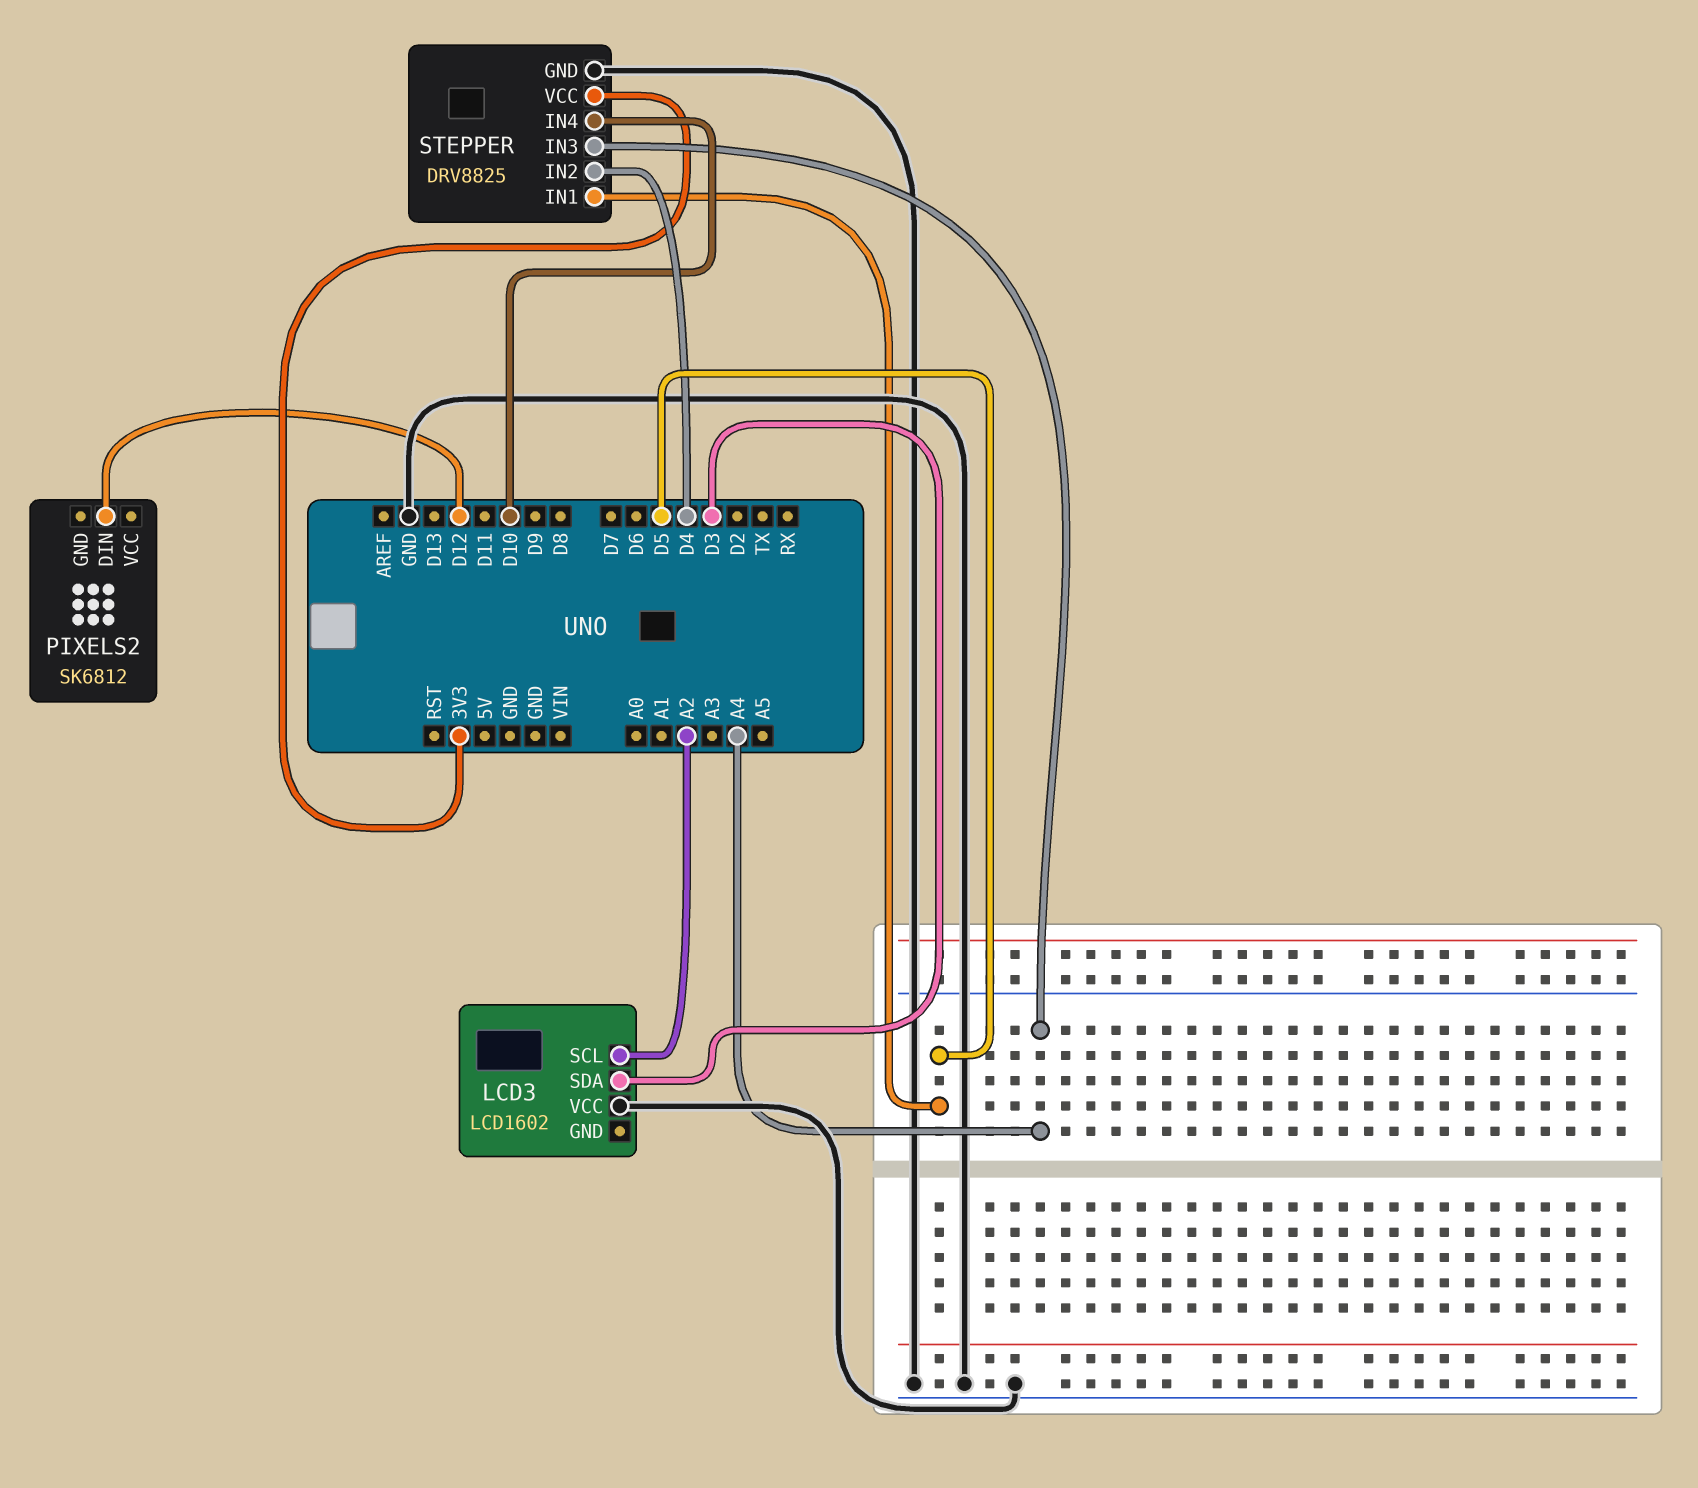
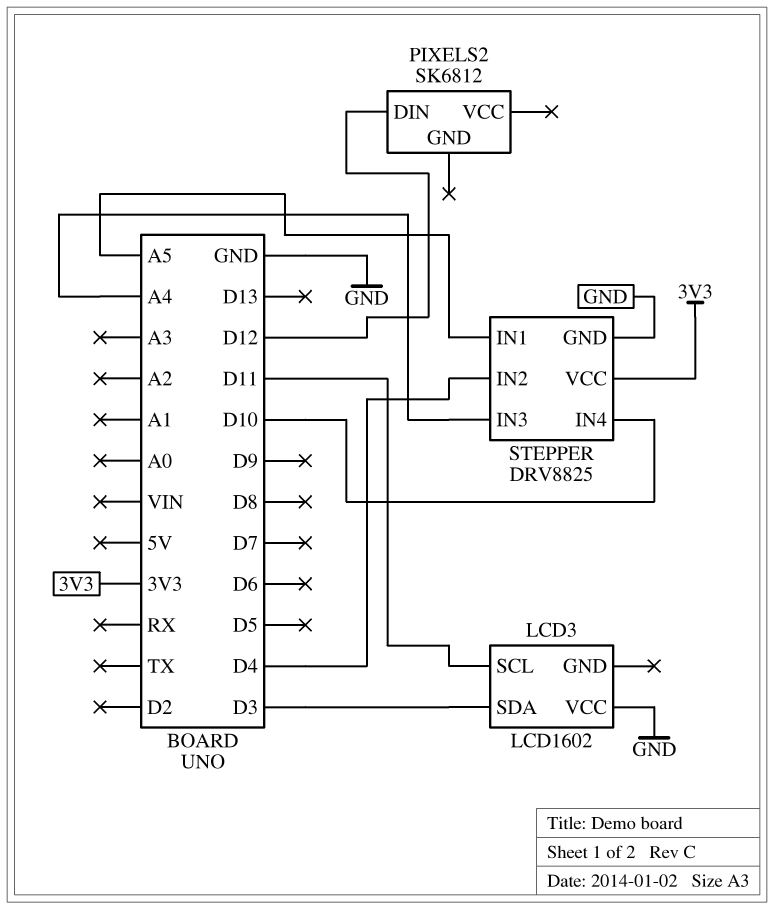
LCD3 pin SCL: A2 -> D11
STEPPER pin IN1: D5 -> A5

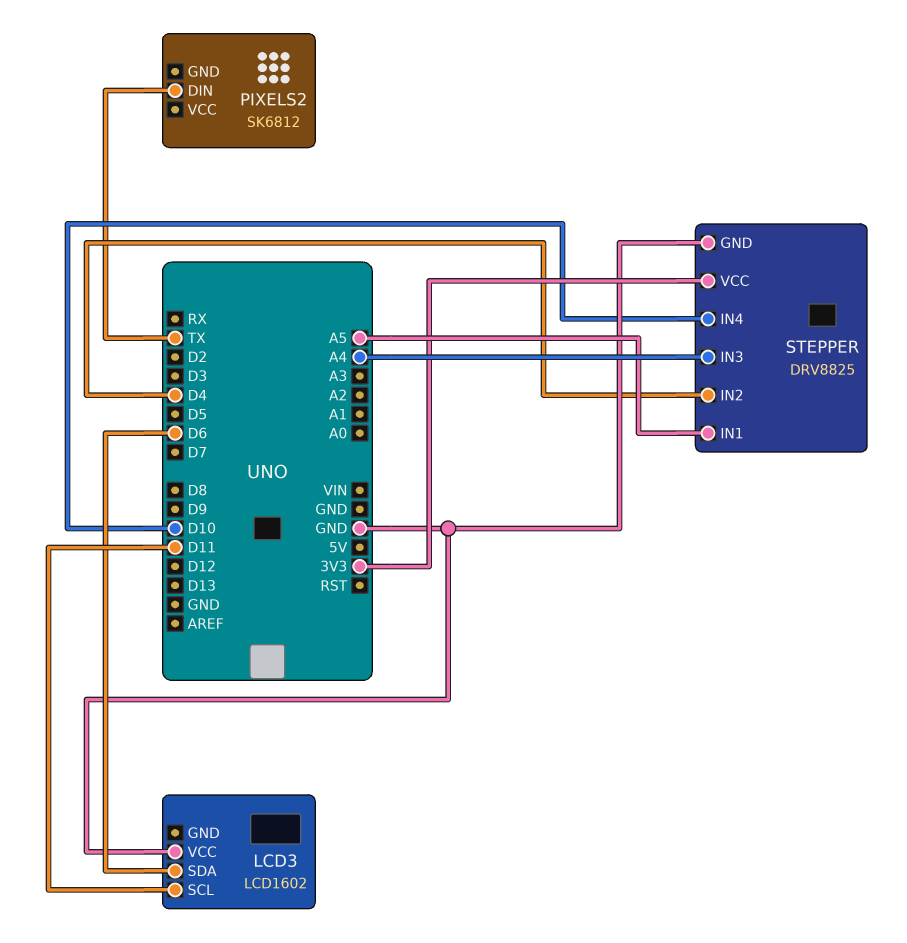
LCD3 pin SDA: D3 -> D6
PIXELS2 pin DIN: D12 -> TX

